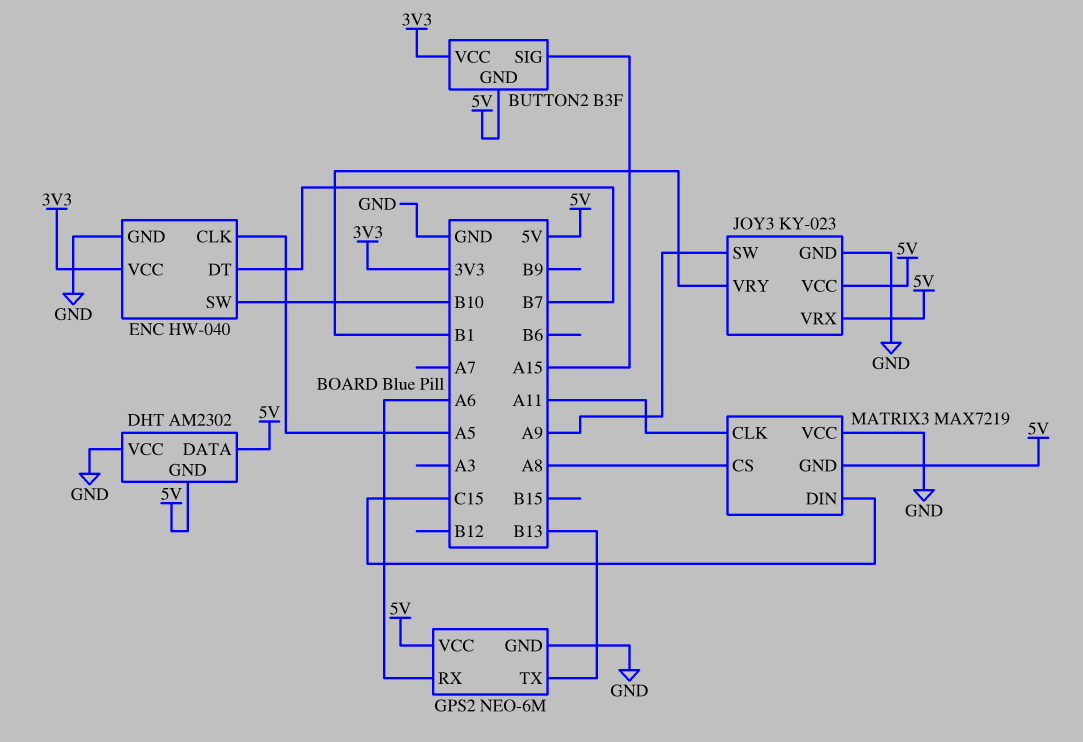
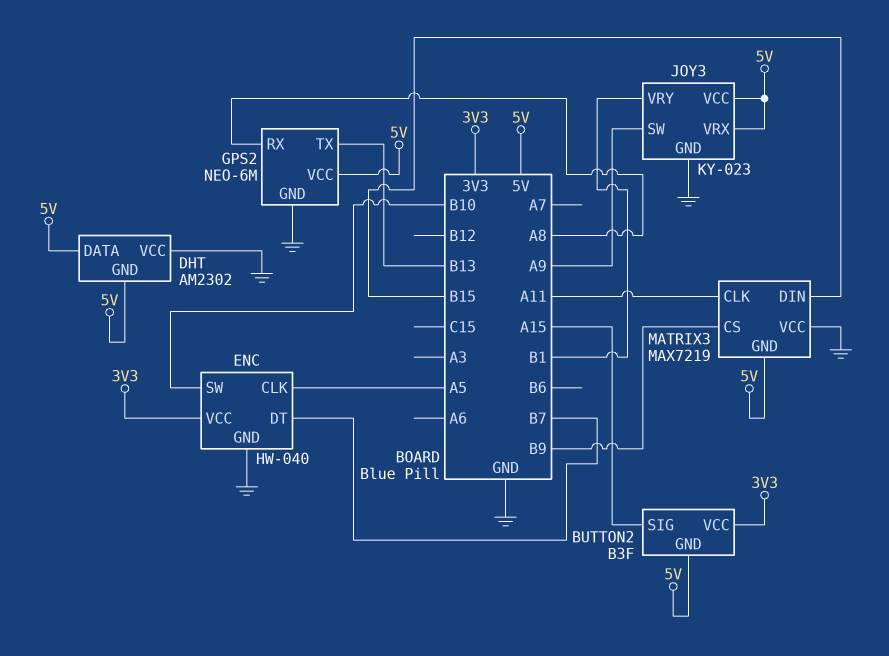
GPS2 pin RX: A6 -> A8
MATRIX3 pin CS: A8 -> B9
MATRIX3 pin DIN: C15 -> B15

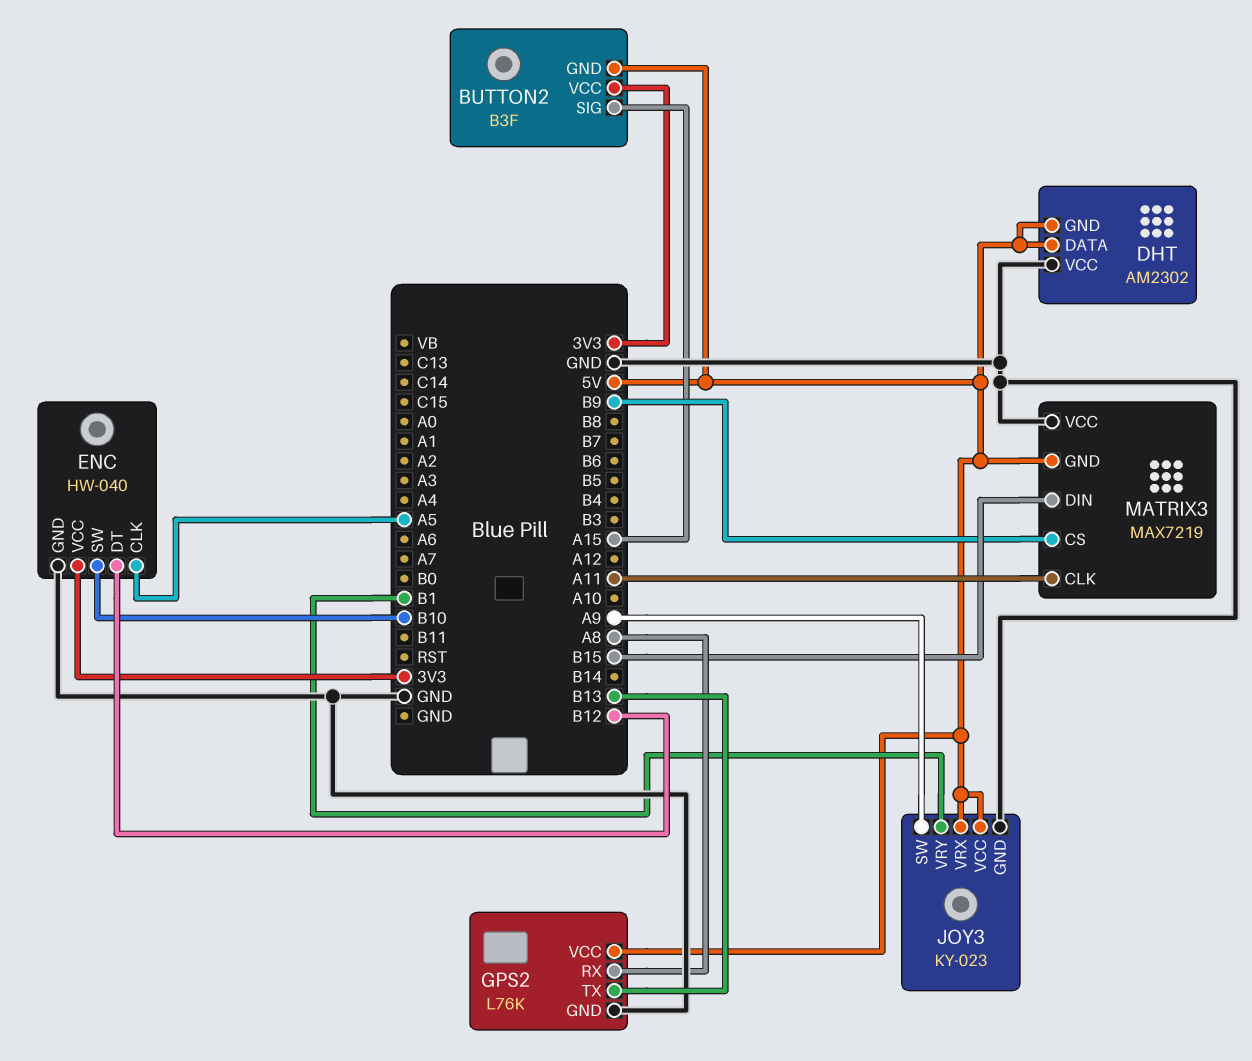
ENC pin DT: B7 -> B12
GPS2: NEO-6M -> L76K

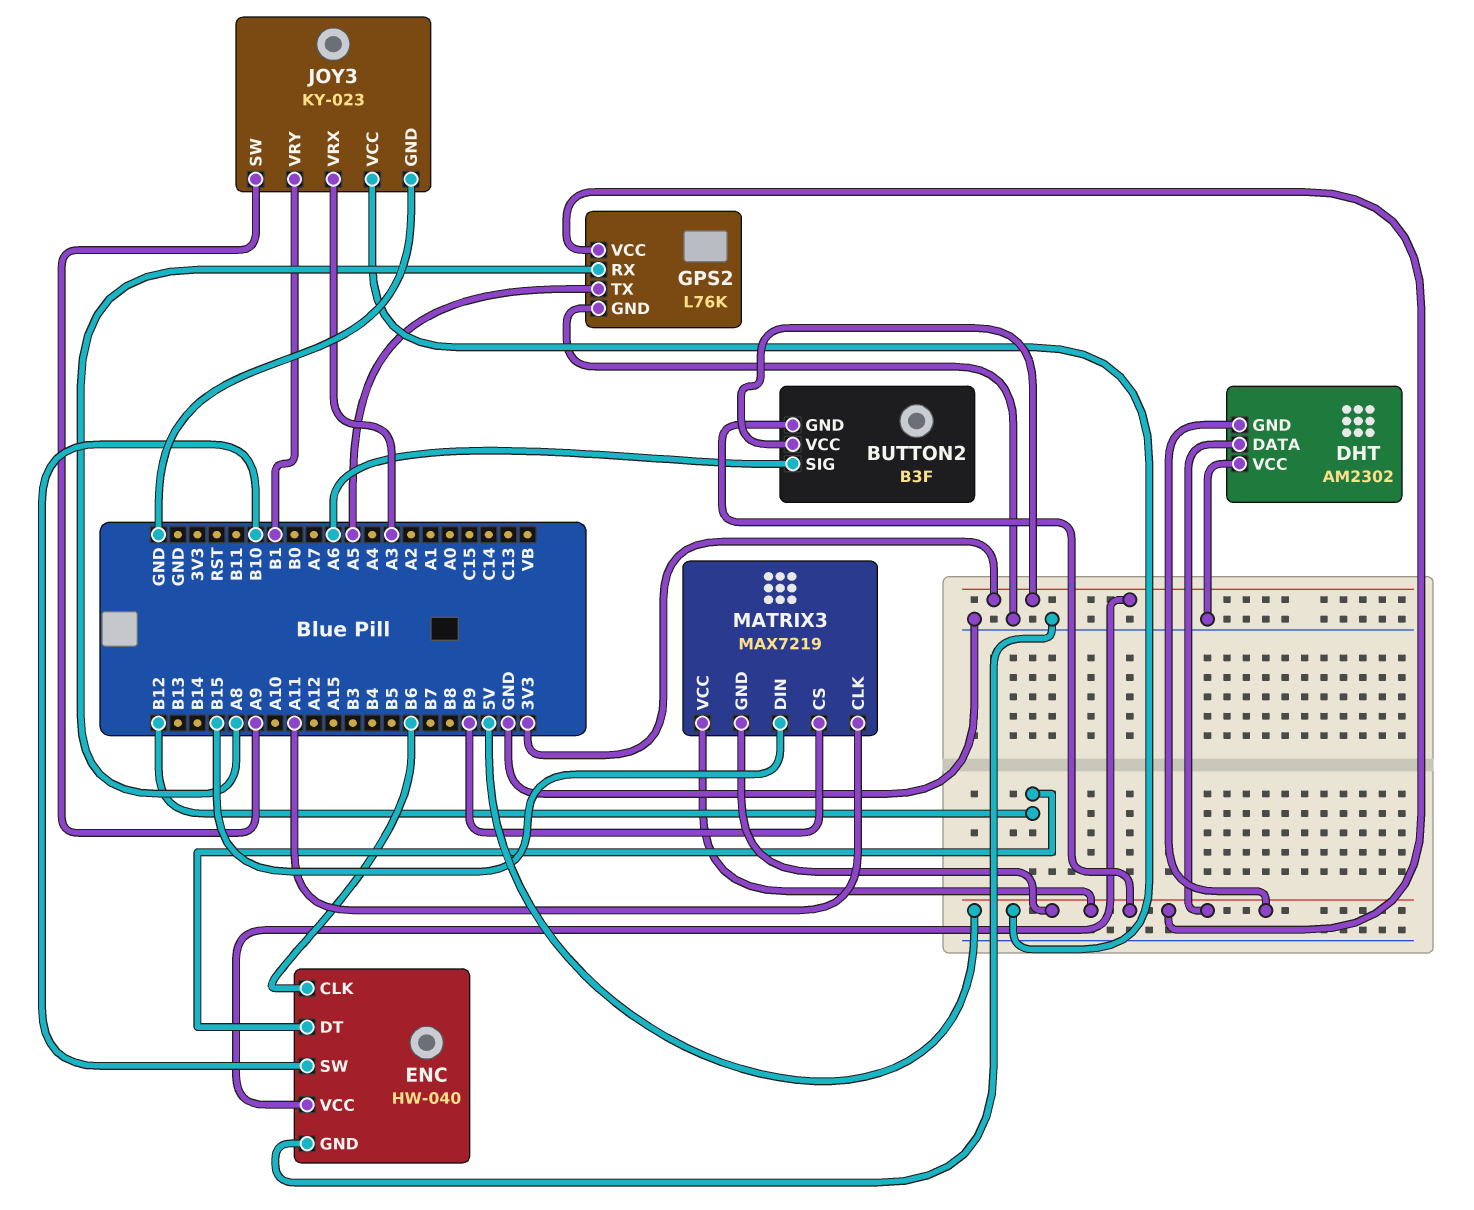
BUTTON2 pin SIG: A15 -> A6
ENC pin CLK: A5 -> B6
GPS2 pin TX: B13 -> A5
JOY3 pin VRX: 5V -> A3
MATRIX3 pin VCC: GND -> 5V

